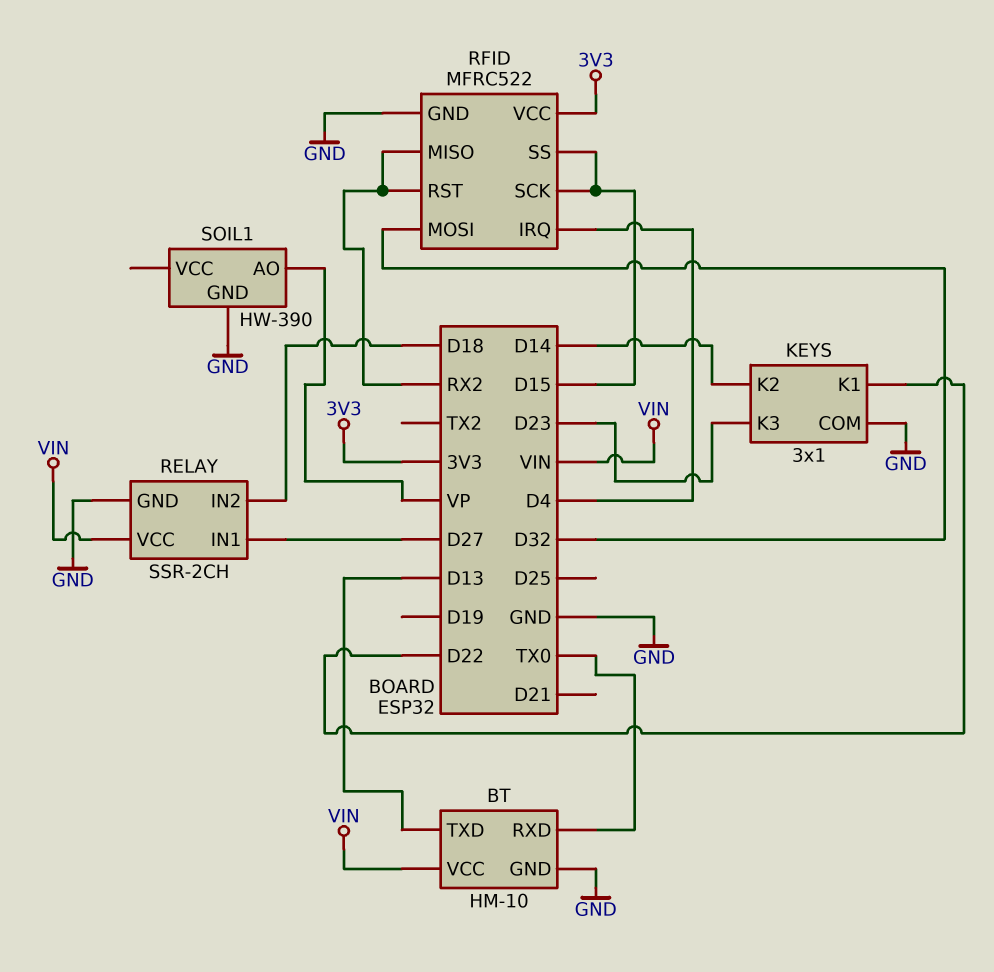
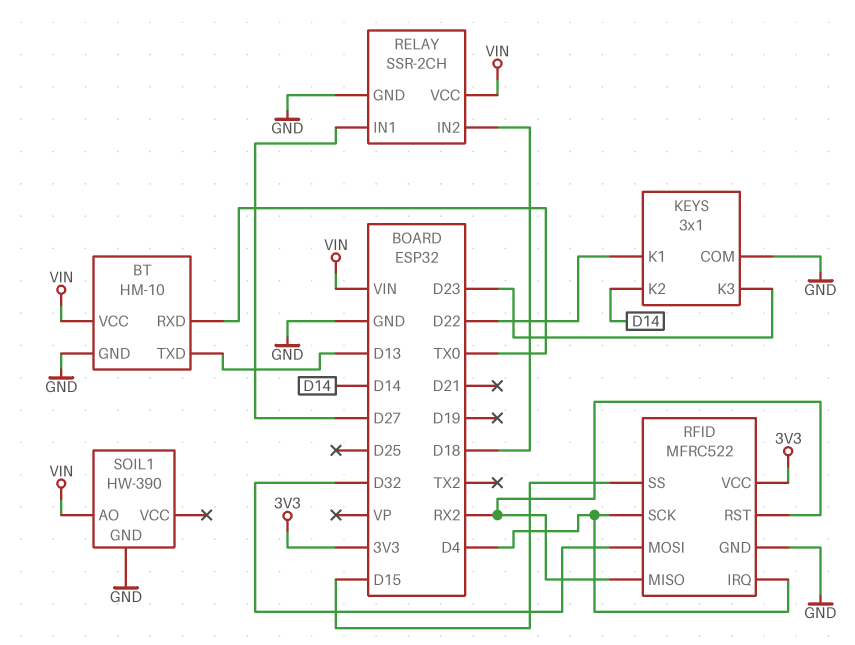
RFID pin SCK: D15 -> D4
SOIL1 pin AO: VP -> VIN

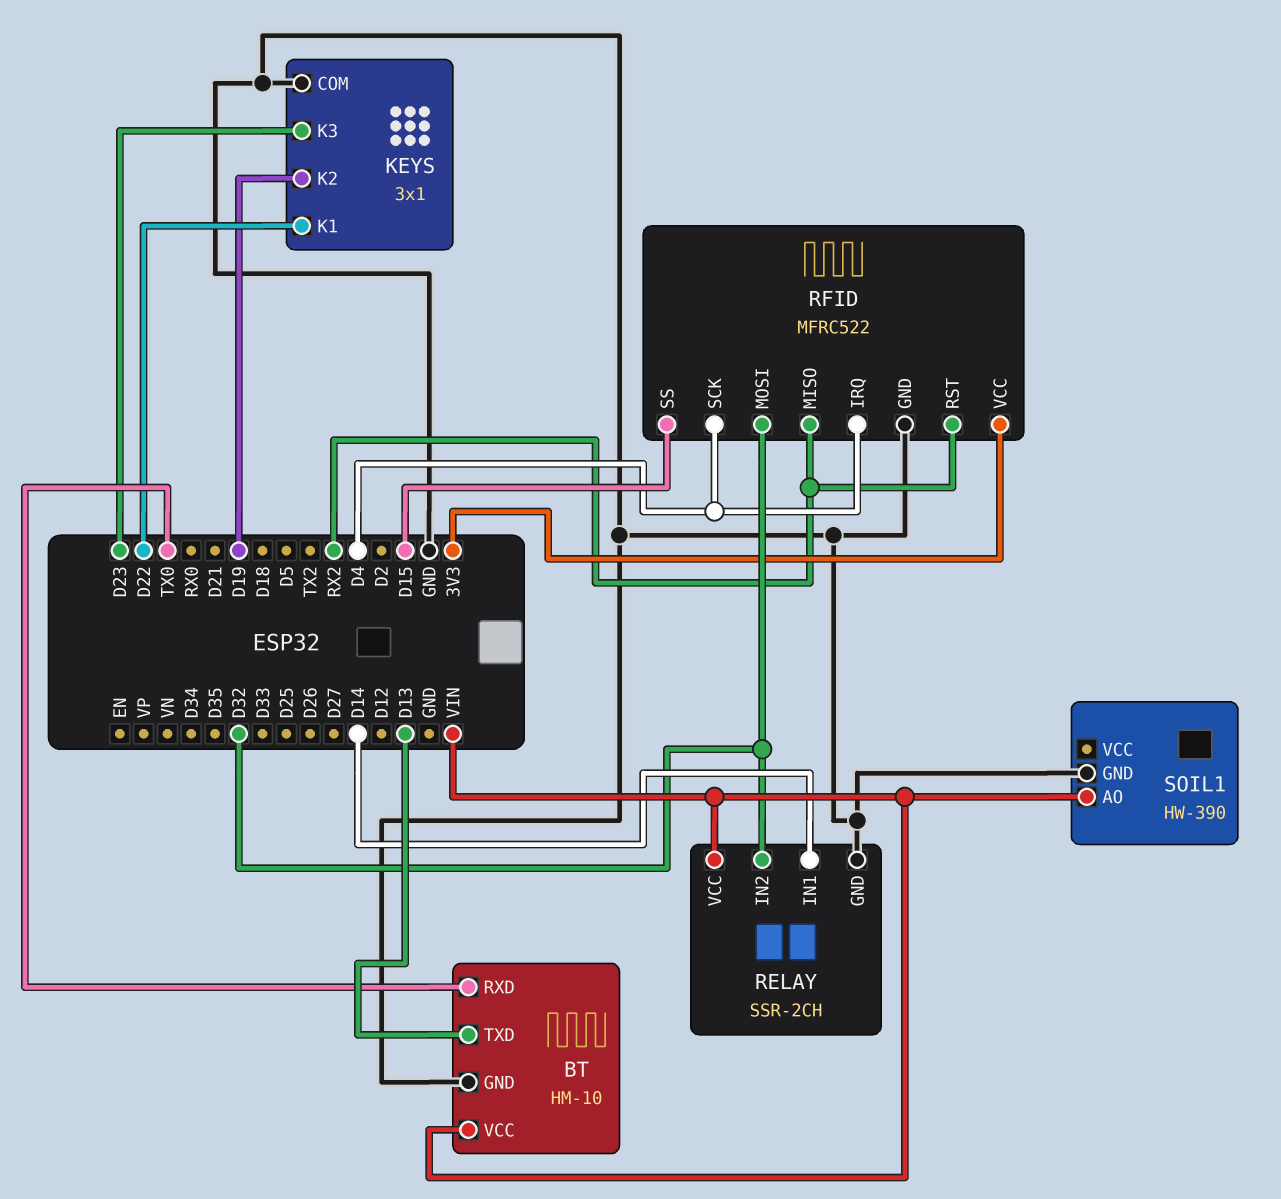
KEYS pin K2: D14 -> D19
RELAY pin IN1: D27 -> D14
RELAY pin IN2: D18 -> D32

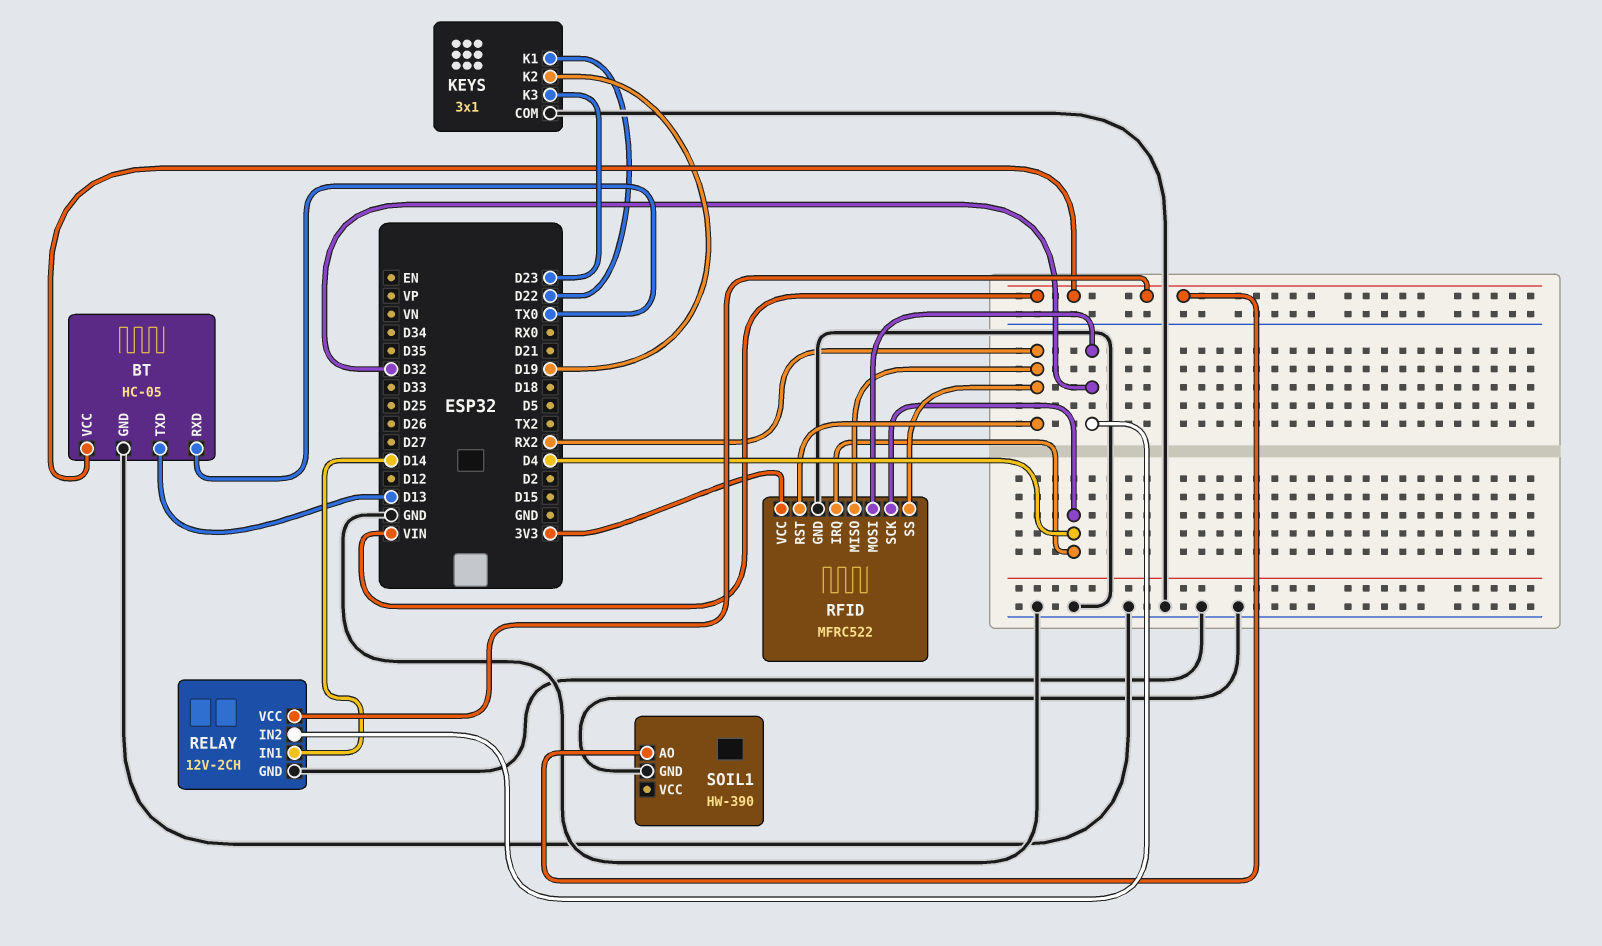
BT: HM-10 -> HC-05
RELAY: SSR-2CH -> 12V-2CH
RFID pin SS: D15 -> RX2

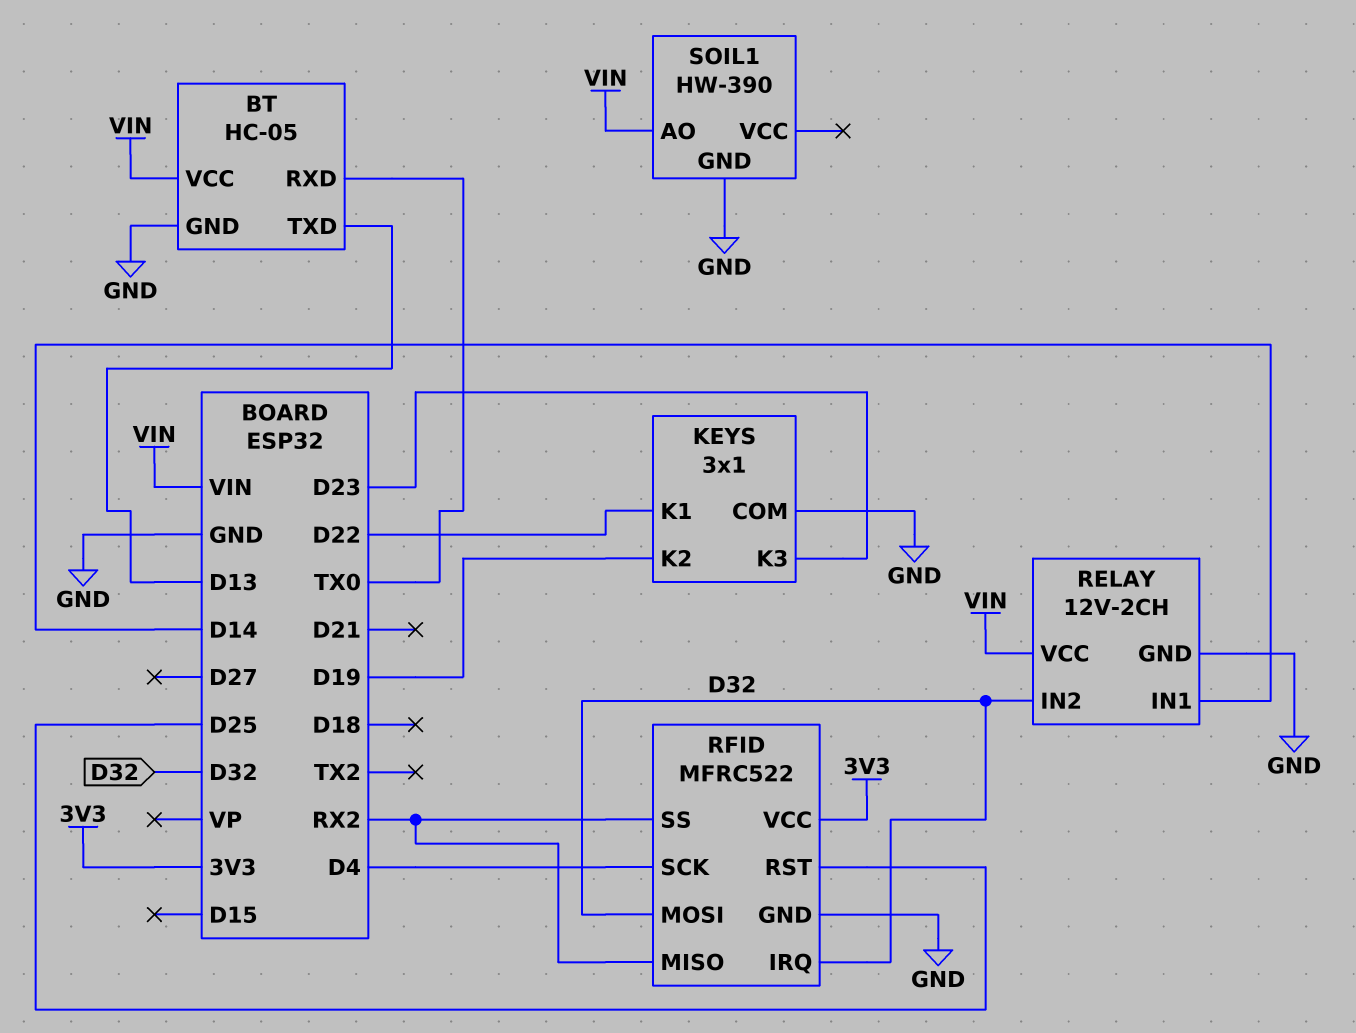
RFID pin IRQ: D4 -> D32
RFID pin RST: RX2 -> D25

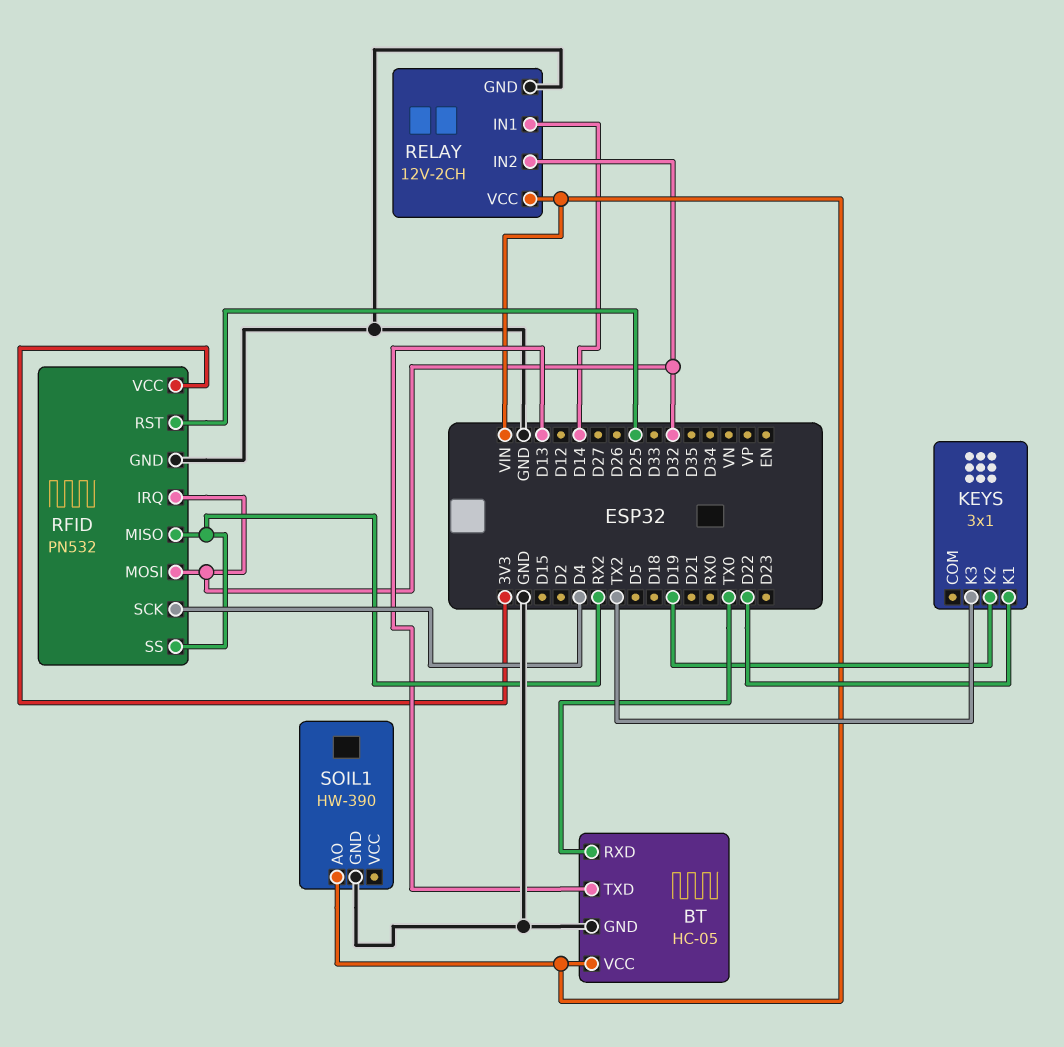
KEYS pin COM: GND -> none
KEYS pin K3: D23 -> TX2
RFID: MFRC522 -> PN532

